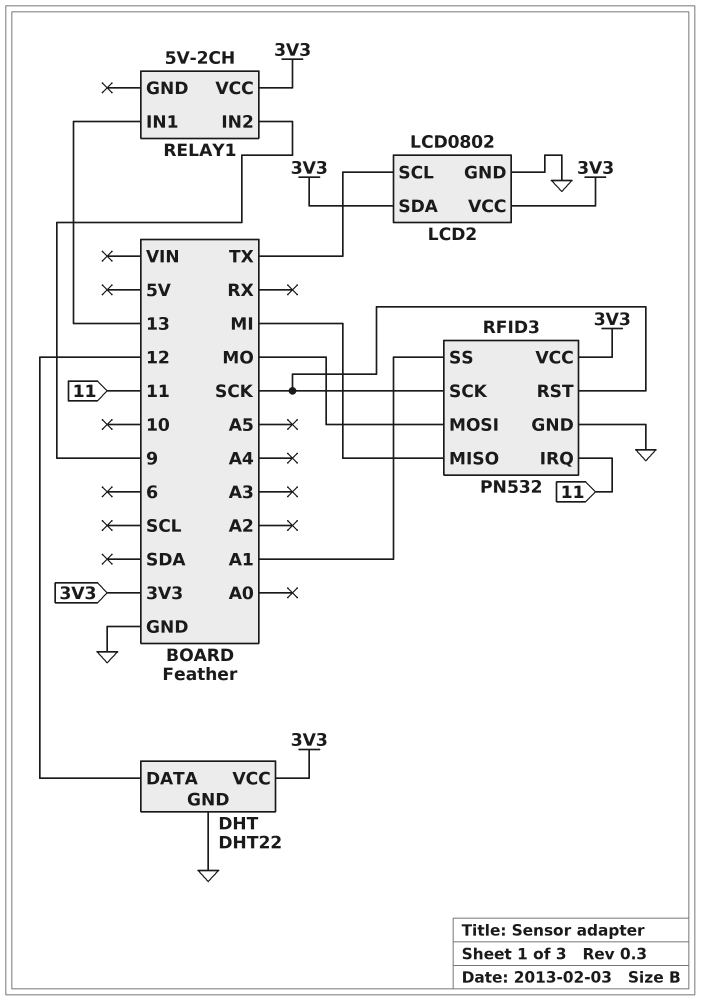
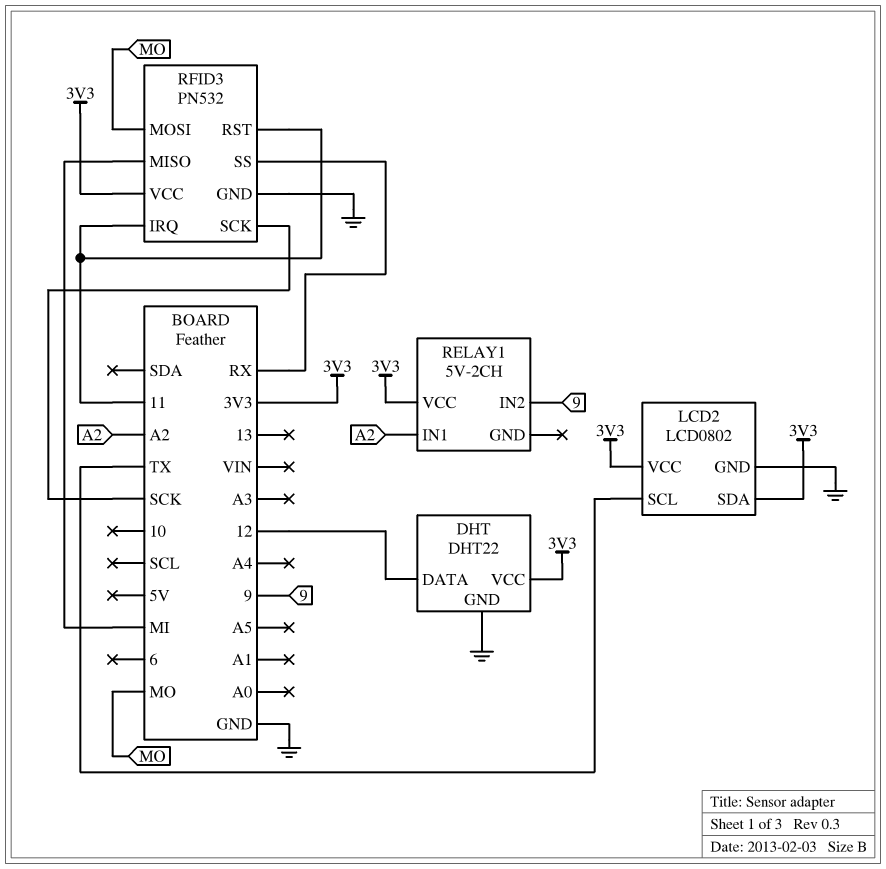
RELAY1 pin IN1: 13 -> A2
RFID3 pin RST: SCK -> 11
RFID3 pin SS: A1 -> RX

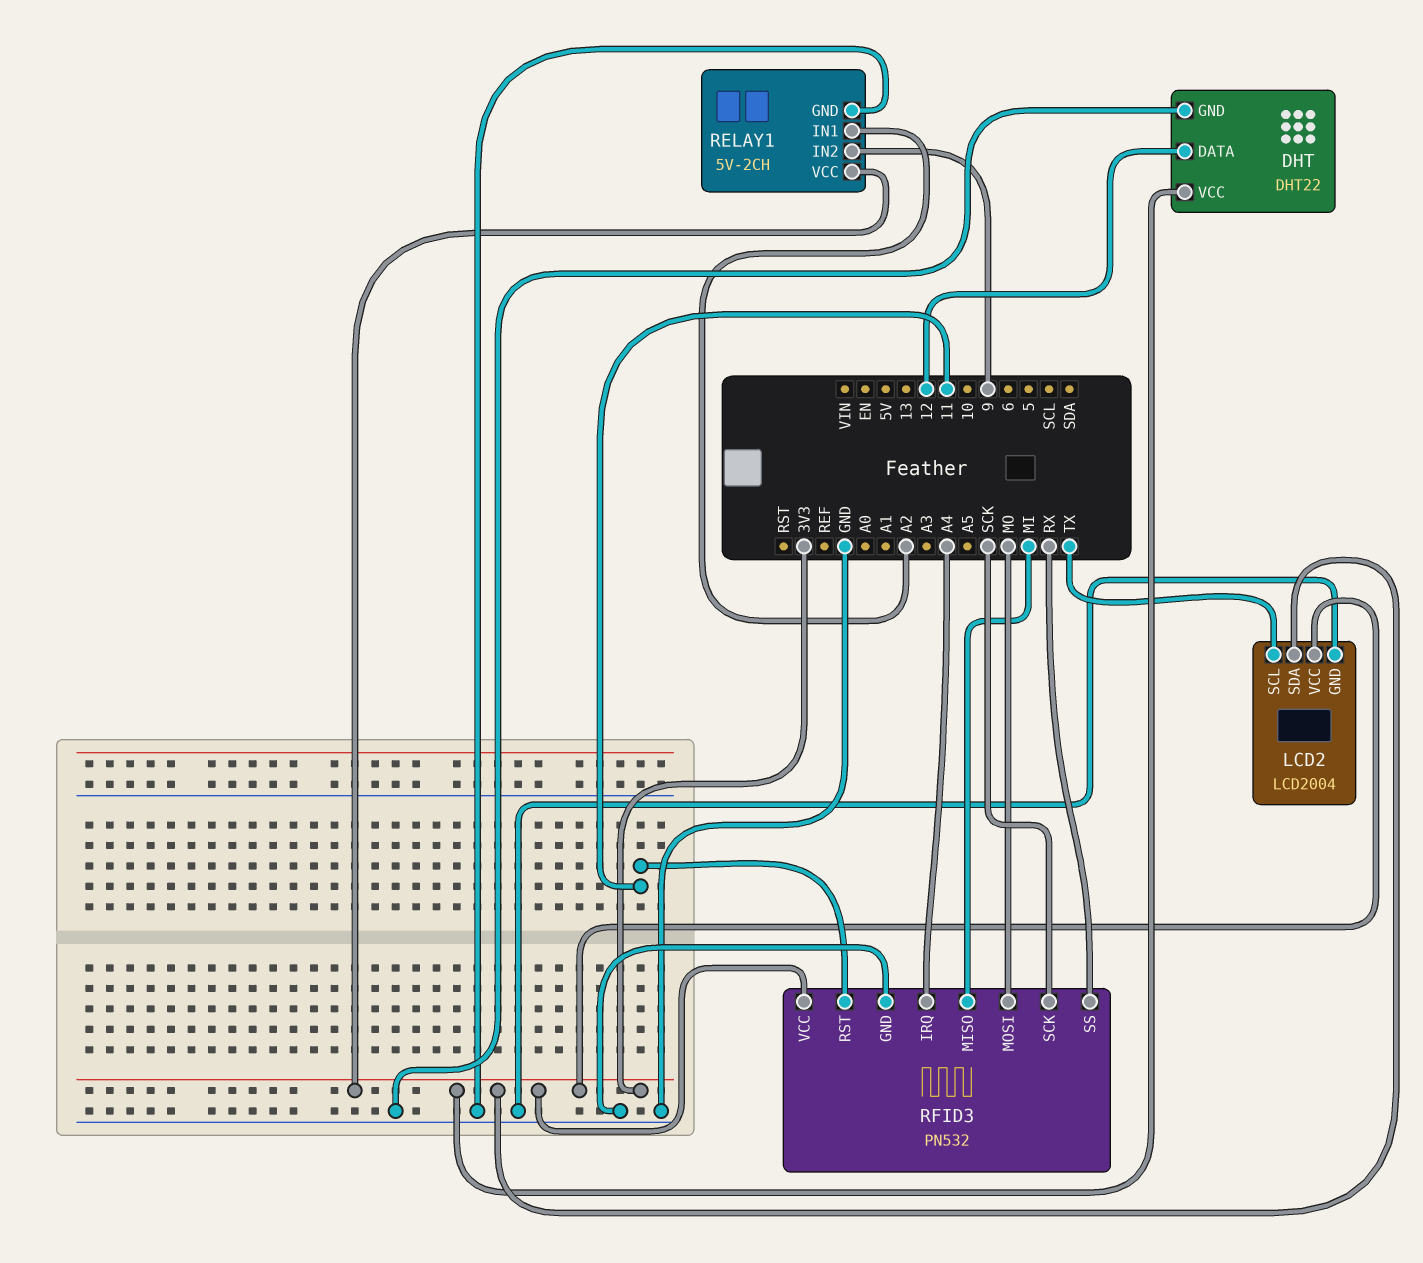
LCD2: LCD0802 -> LCD2004
RELAY1 pin GND: none -> GND
RFID3 pin IRQ: 11 -> A4

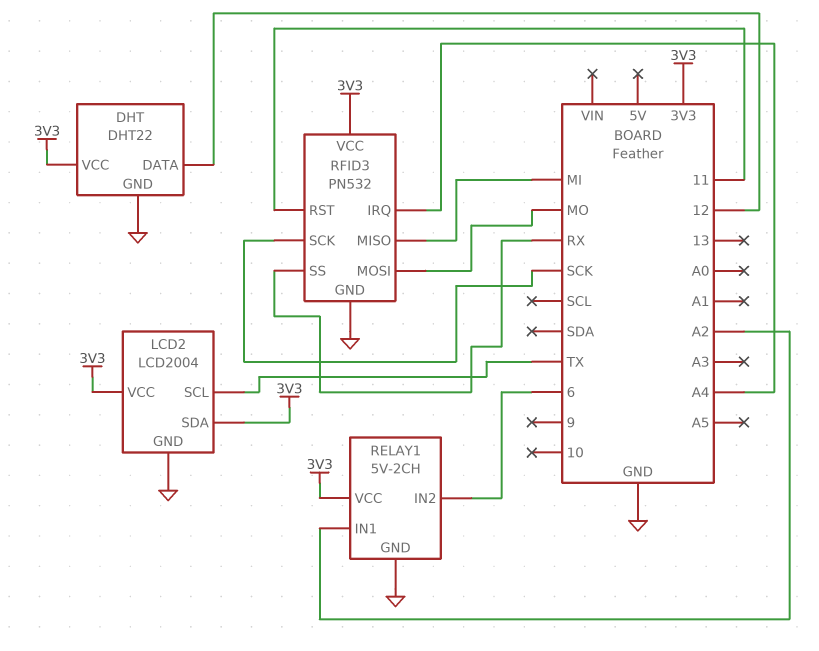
RELAY1 pin IN2: 9 -> 6

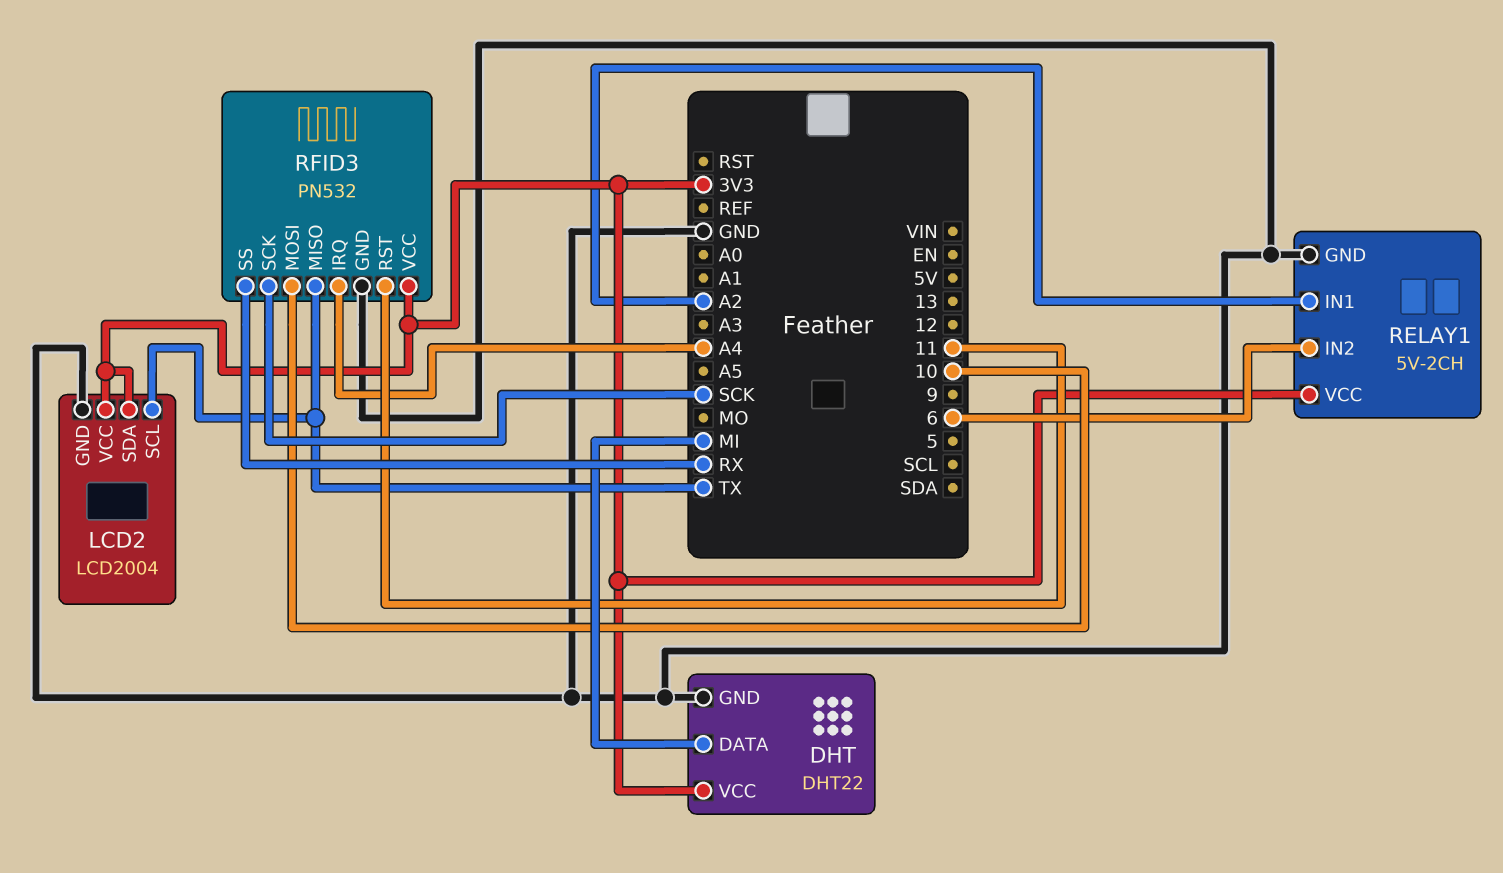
DHT pin DATA: 12 -> MI
RFID3 pin MISO: MI -> TX
RFID3 pin MOSI: MO -> 10

